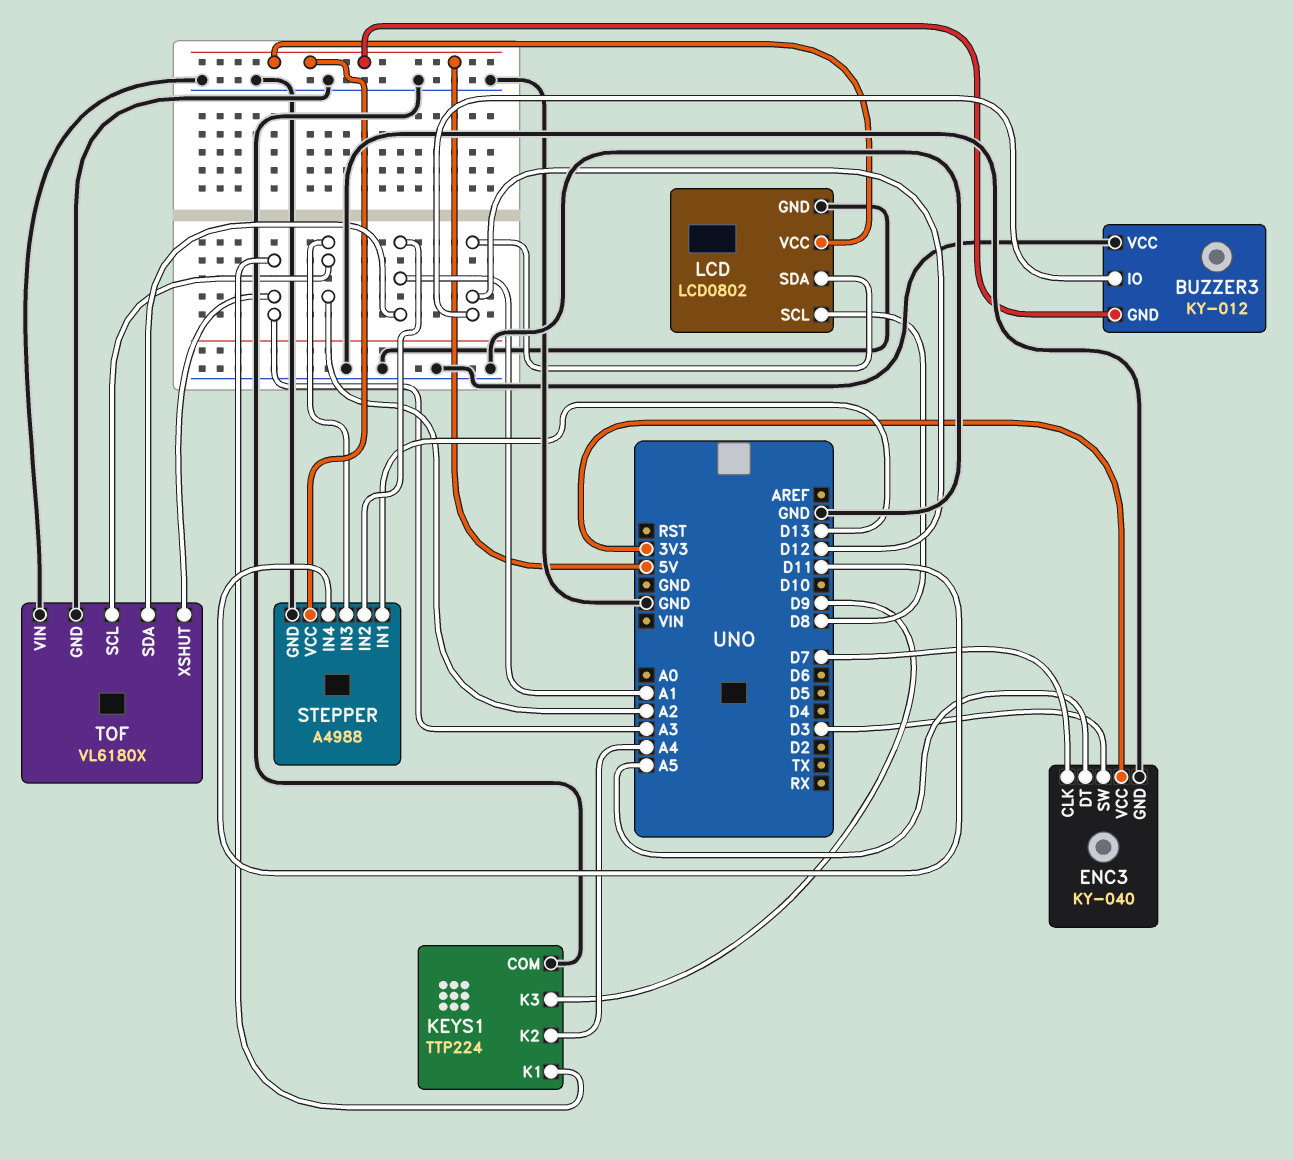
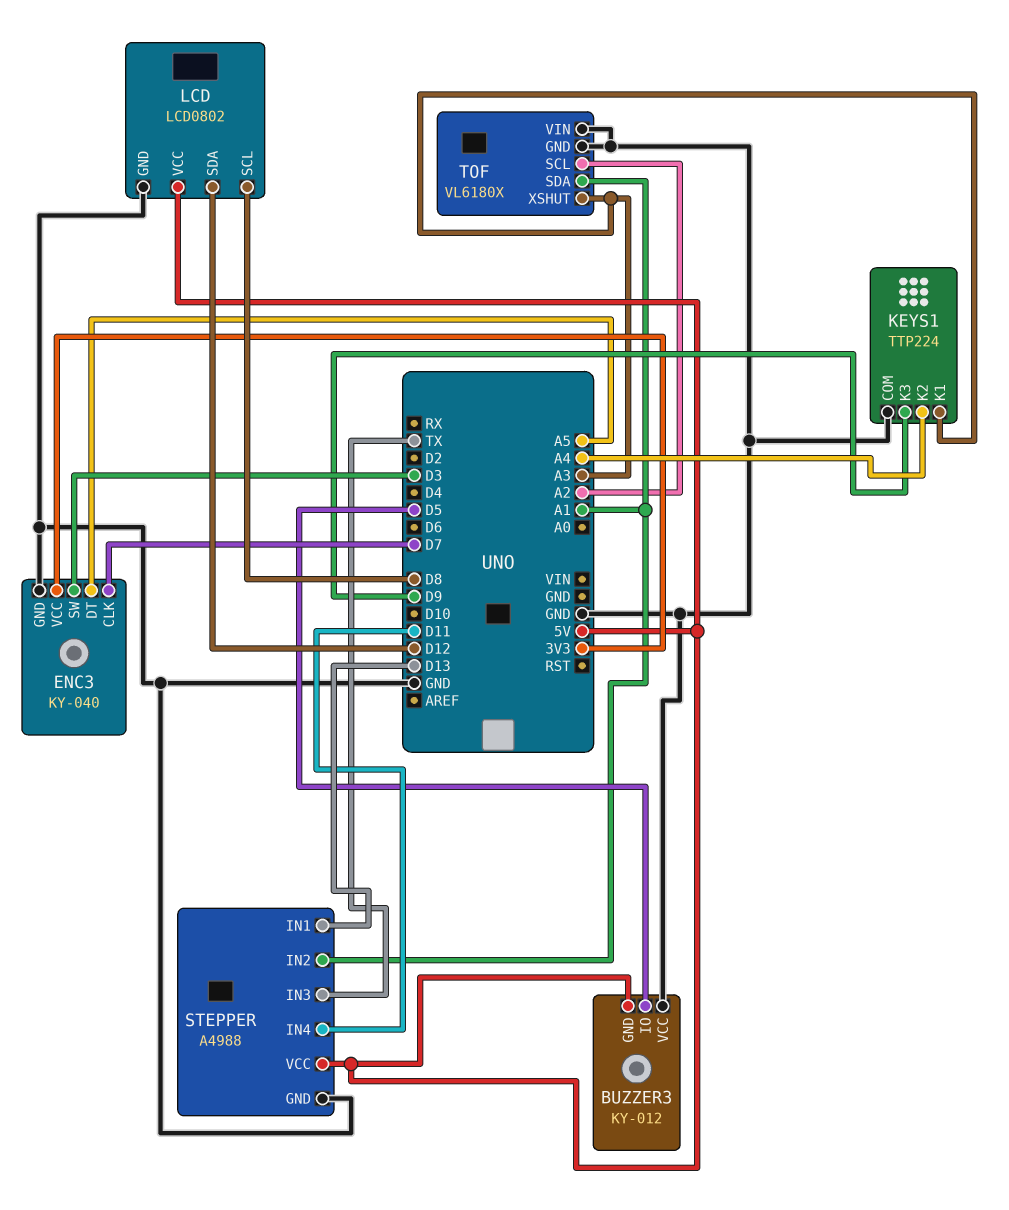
BUZZER3 pin IO: D12 -> D5
STEPPER pin IN3: A2 -> TX

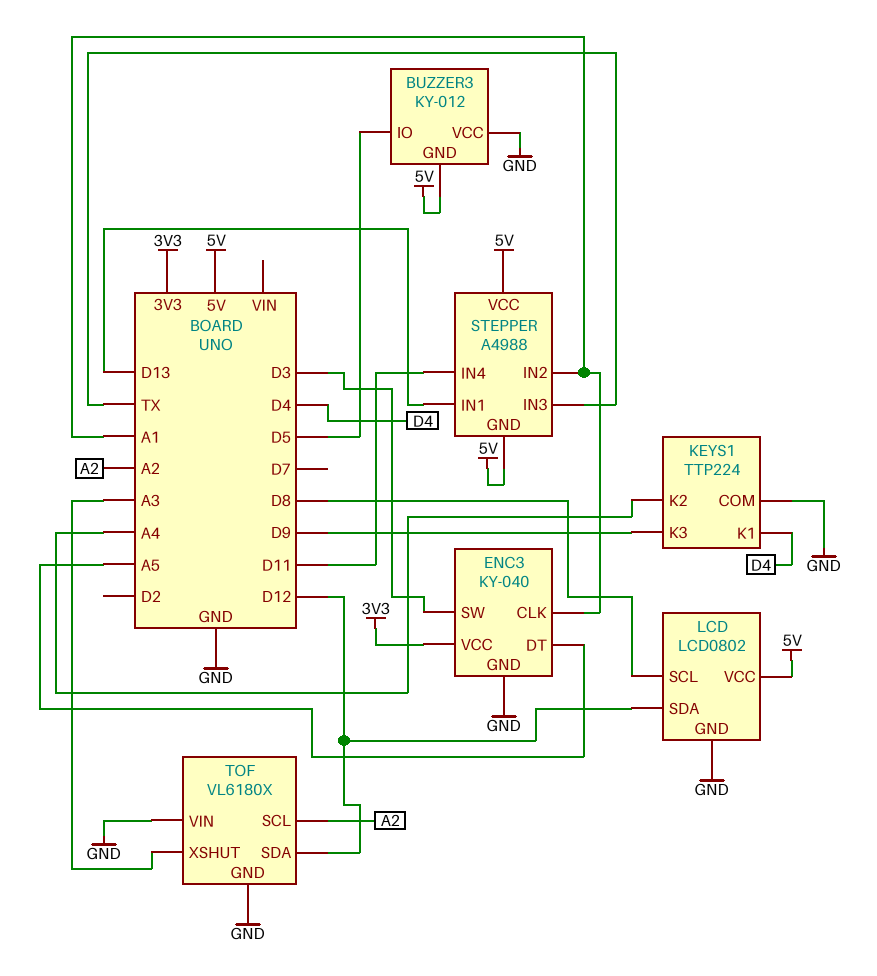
ENC3 pin CLK: D7 -> A1
KEYS1 pin K1: A3 -> D4
STEPPER pin GND: GND -> 5V
TOF pin SDA: A1 -> D12

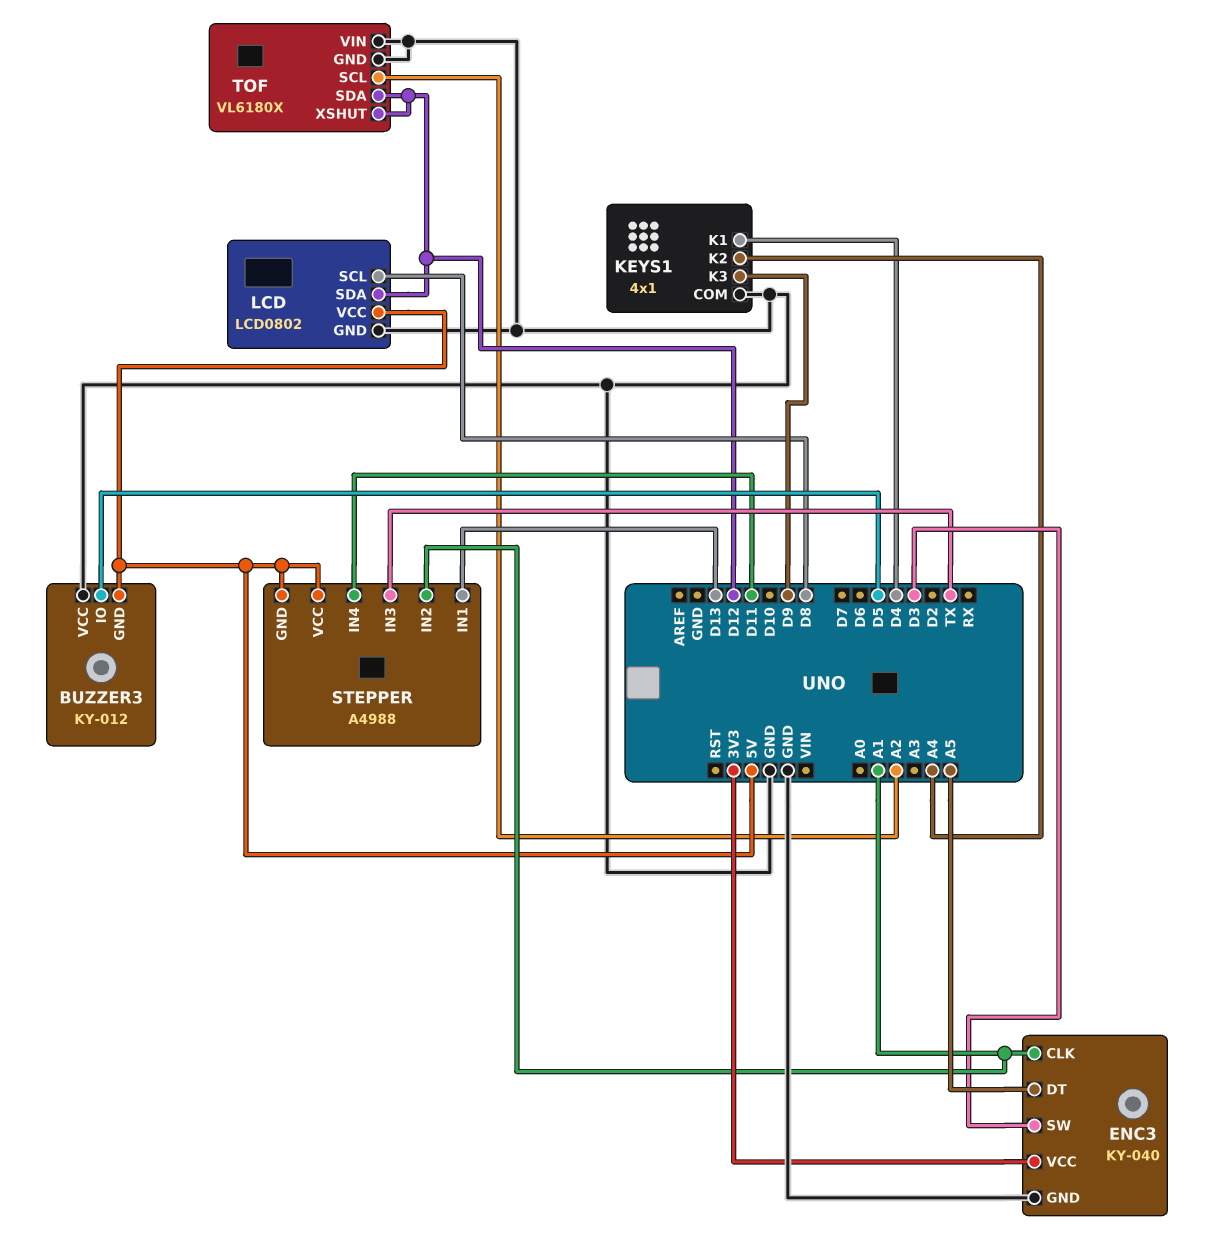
KEYS1: TTP224 -> 4x1
TOF pin XSHUT: A3 -> D12

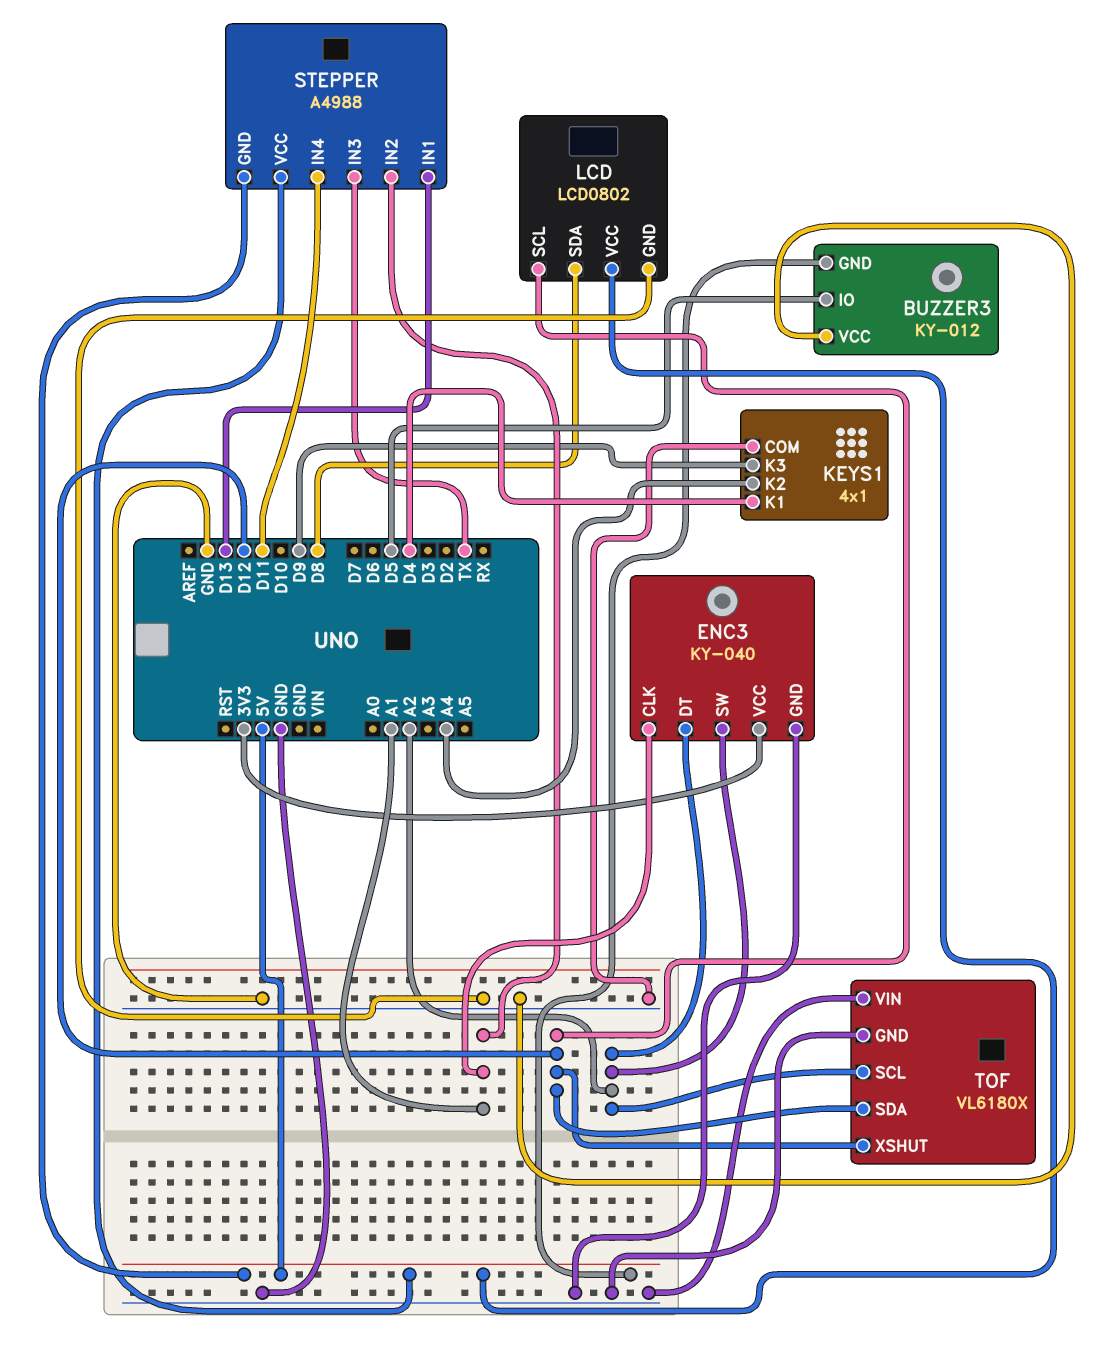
ENC3 pin DT: A5 -> A2
ENC3 pin SW: D3 -> A2
LCD pin SCL: D8 -> D12
LCD pin SDA: D12 -> D8

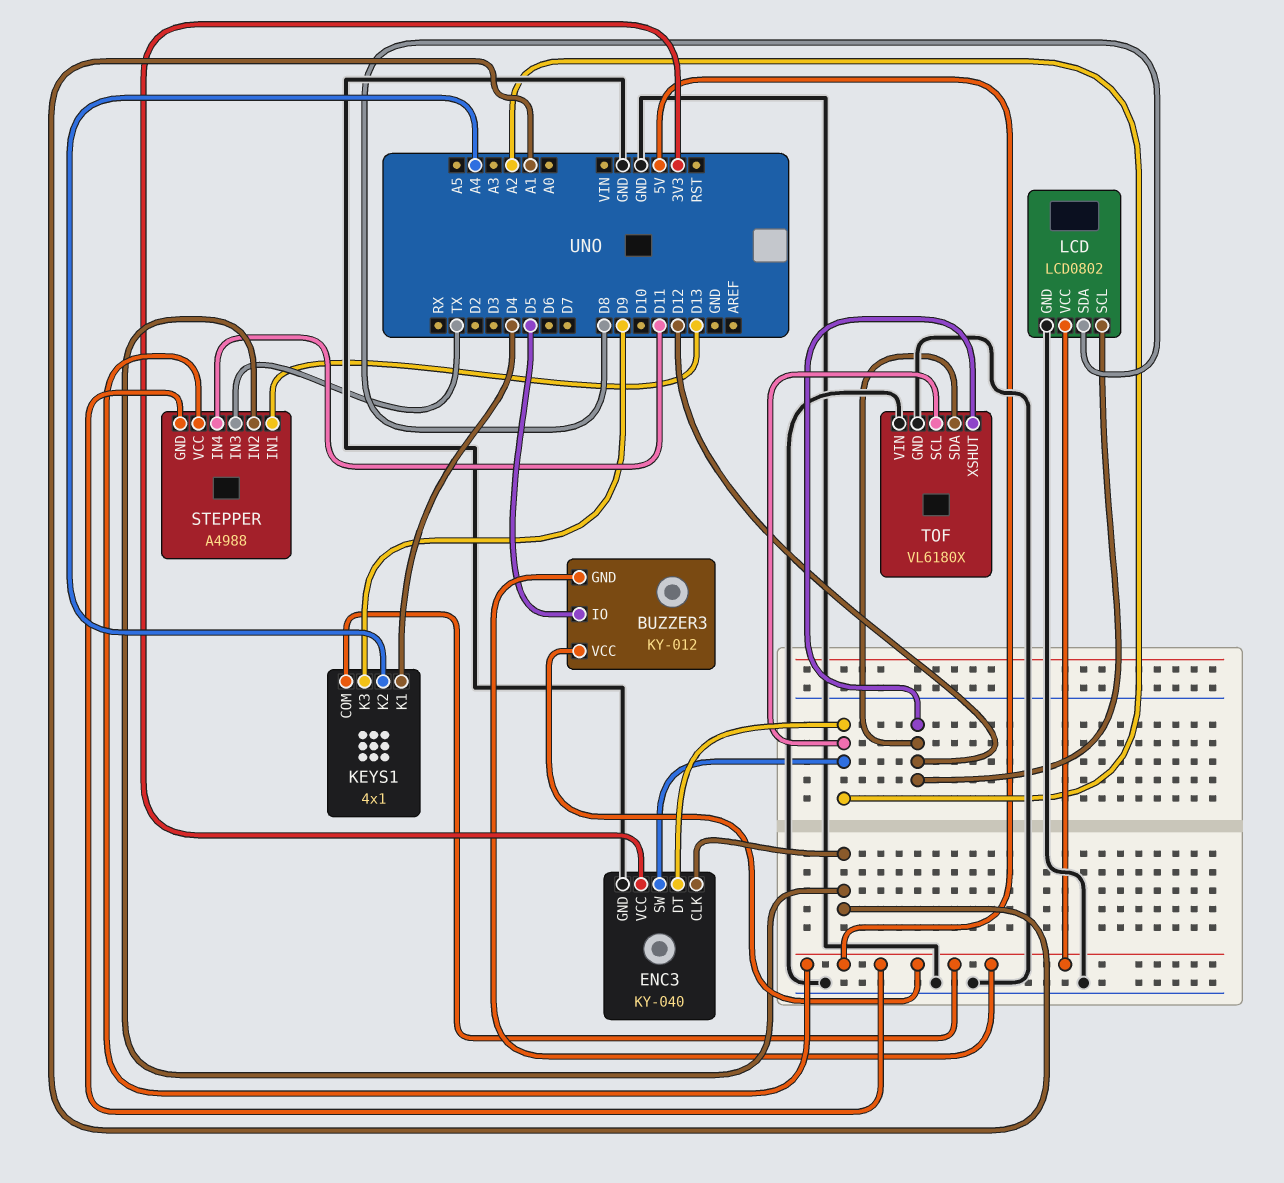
BUZZER3 pin VCC: GND -> 5V
KEYS1 pin COM: GND -> 5V

